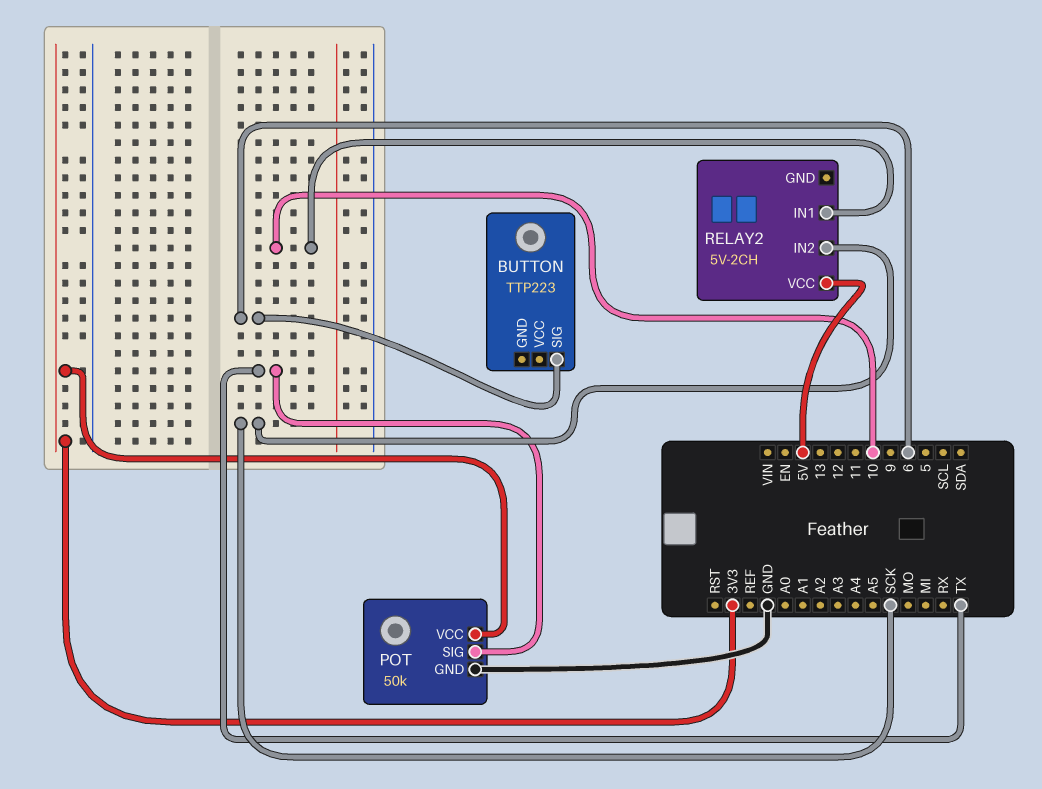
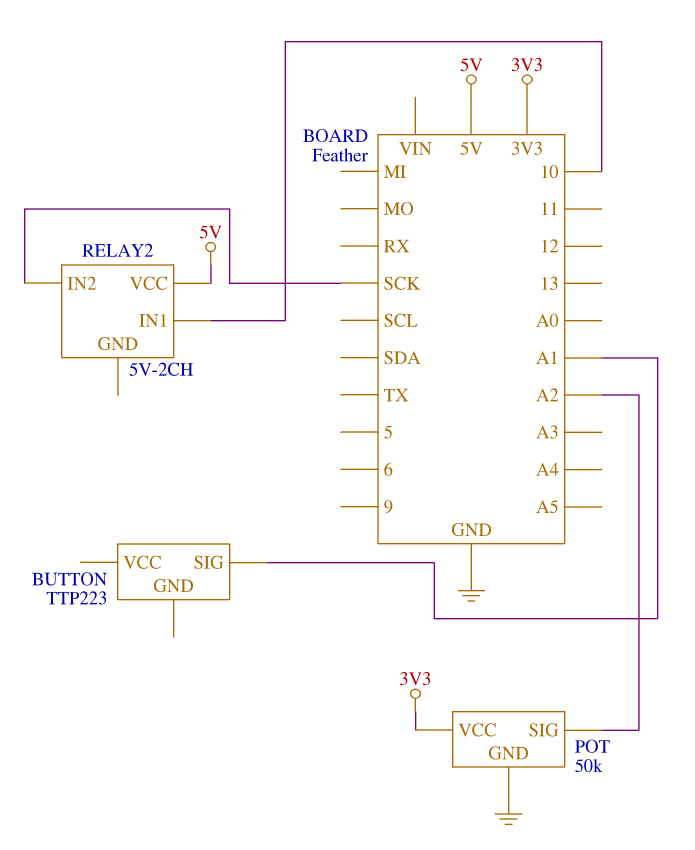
BUTTON pin SIG: 6 -> A1
POT pin SIG: TX -> A2

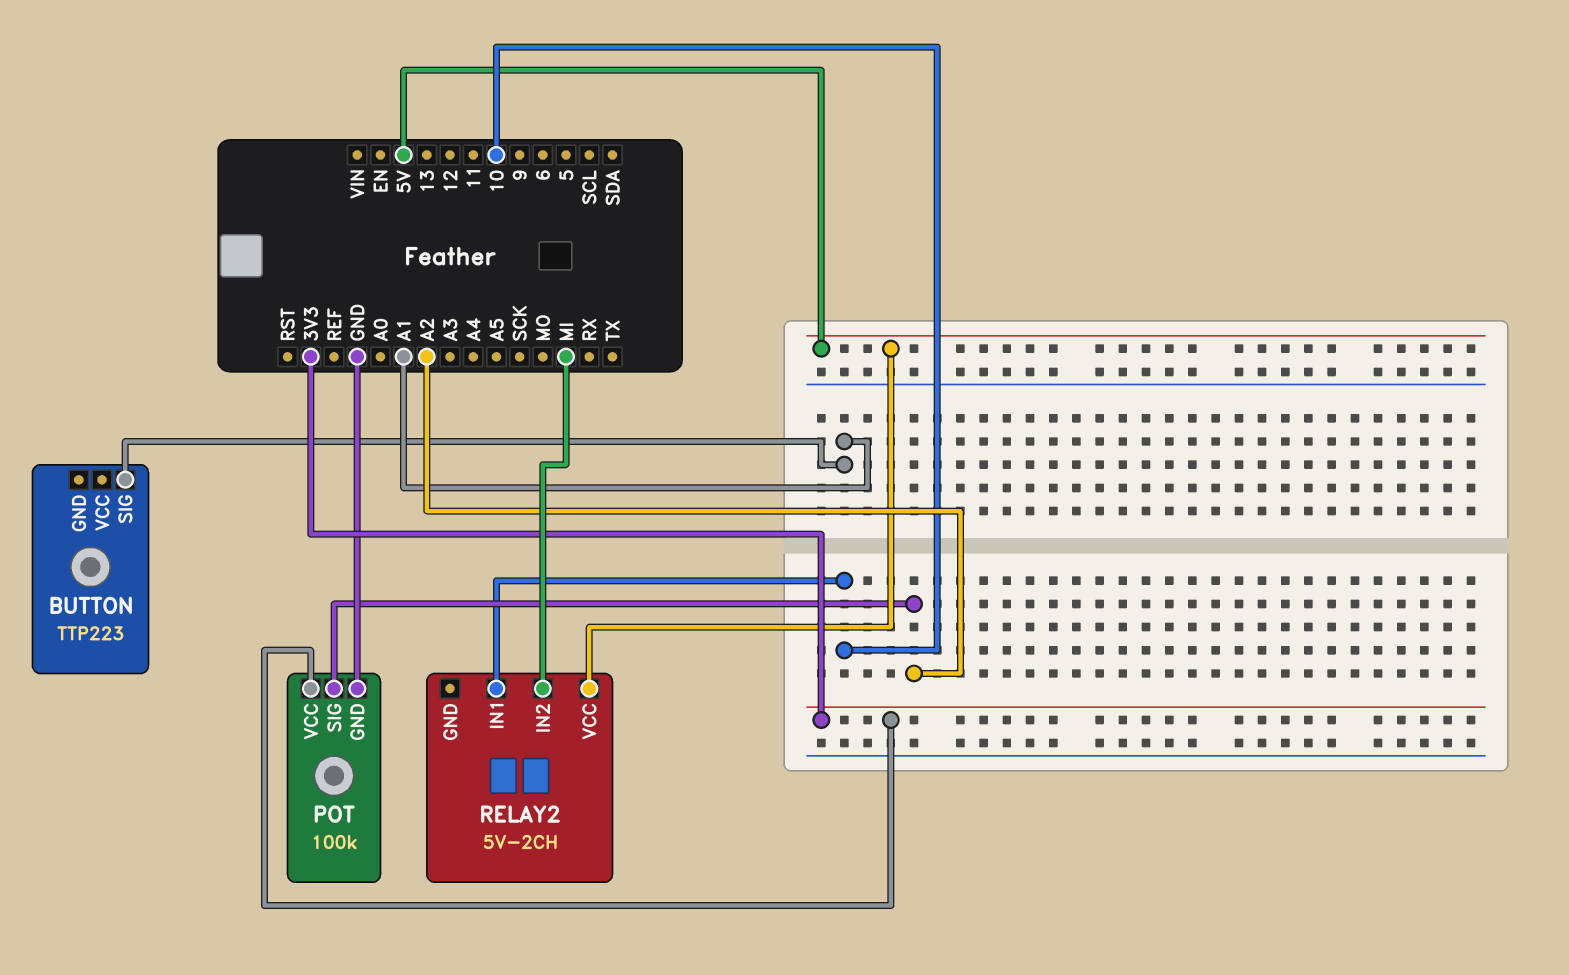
POT: 50k -> 100k
RELAY2 pin IN2: SCK -> MI

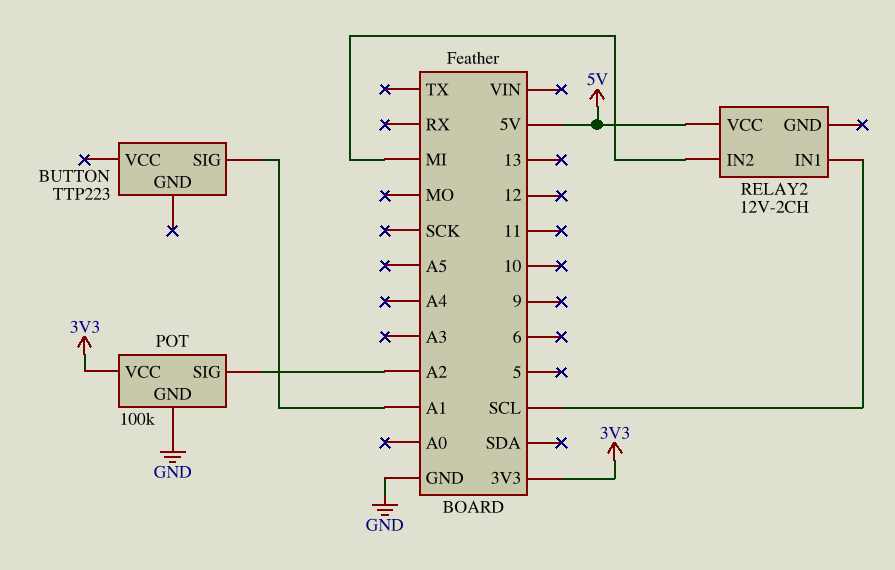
RELAY2: 5V-2CH -> 12V-2CH
RELAY2 pin IN1: 10 -> SCL

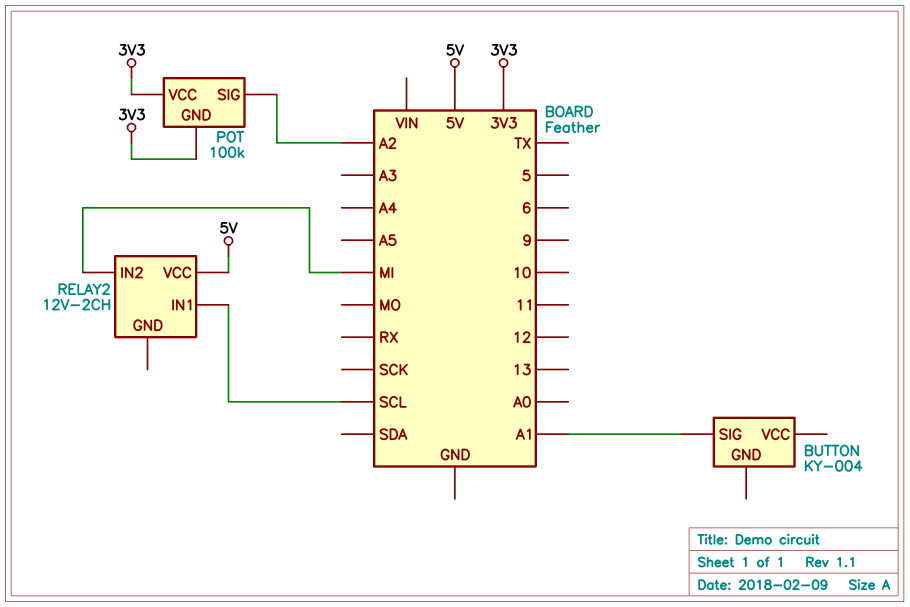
BUTTON: TTP223 -> KY-004
POT pin GND: GND -> 3V3

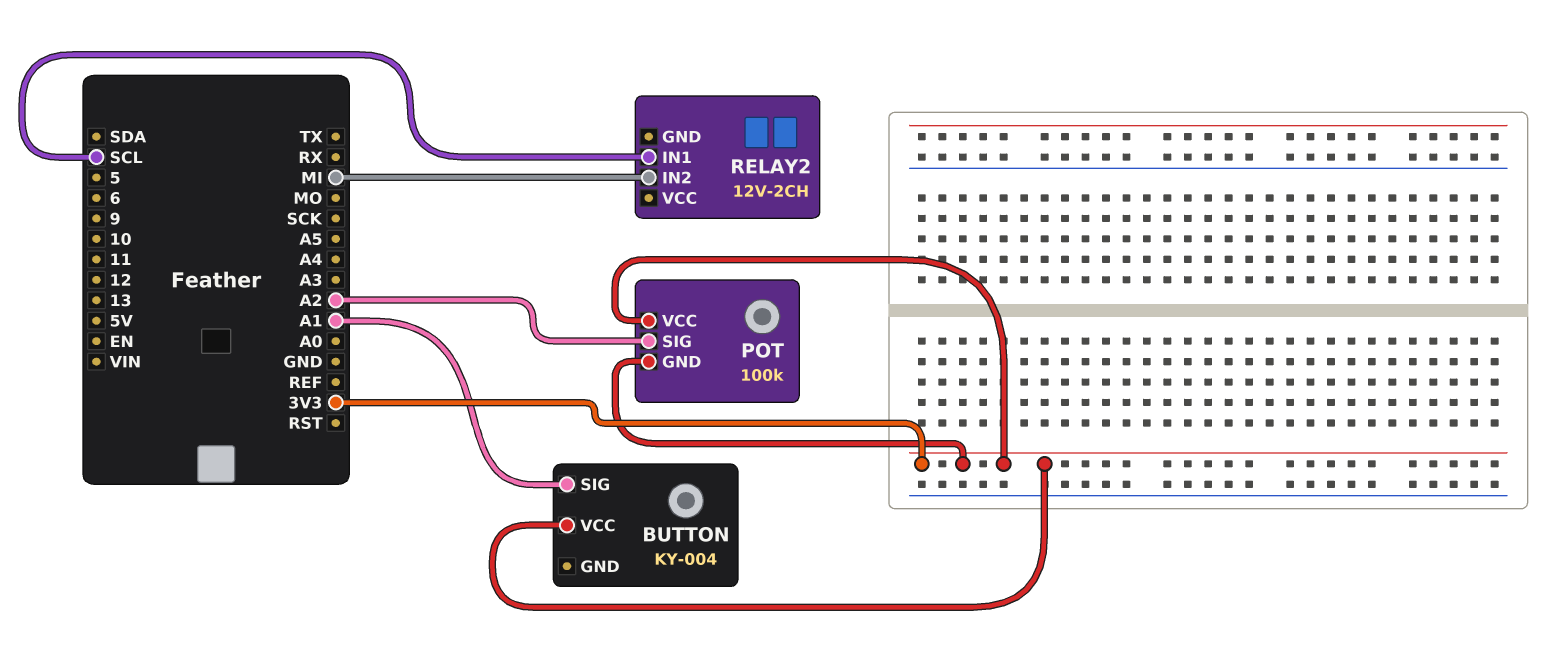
BUTTON pin VCC: none -> 3V3
RELAY2 pin VCC: 5V -> none

